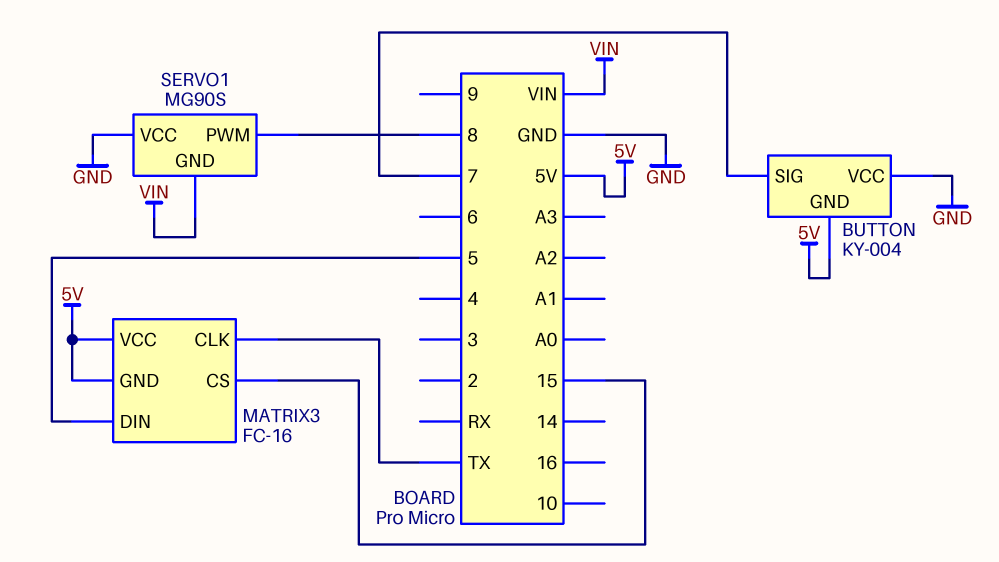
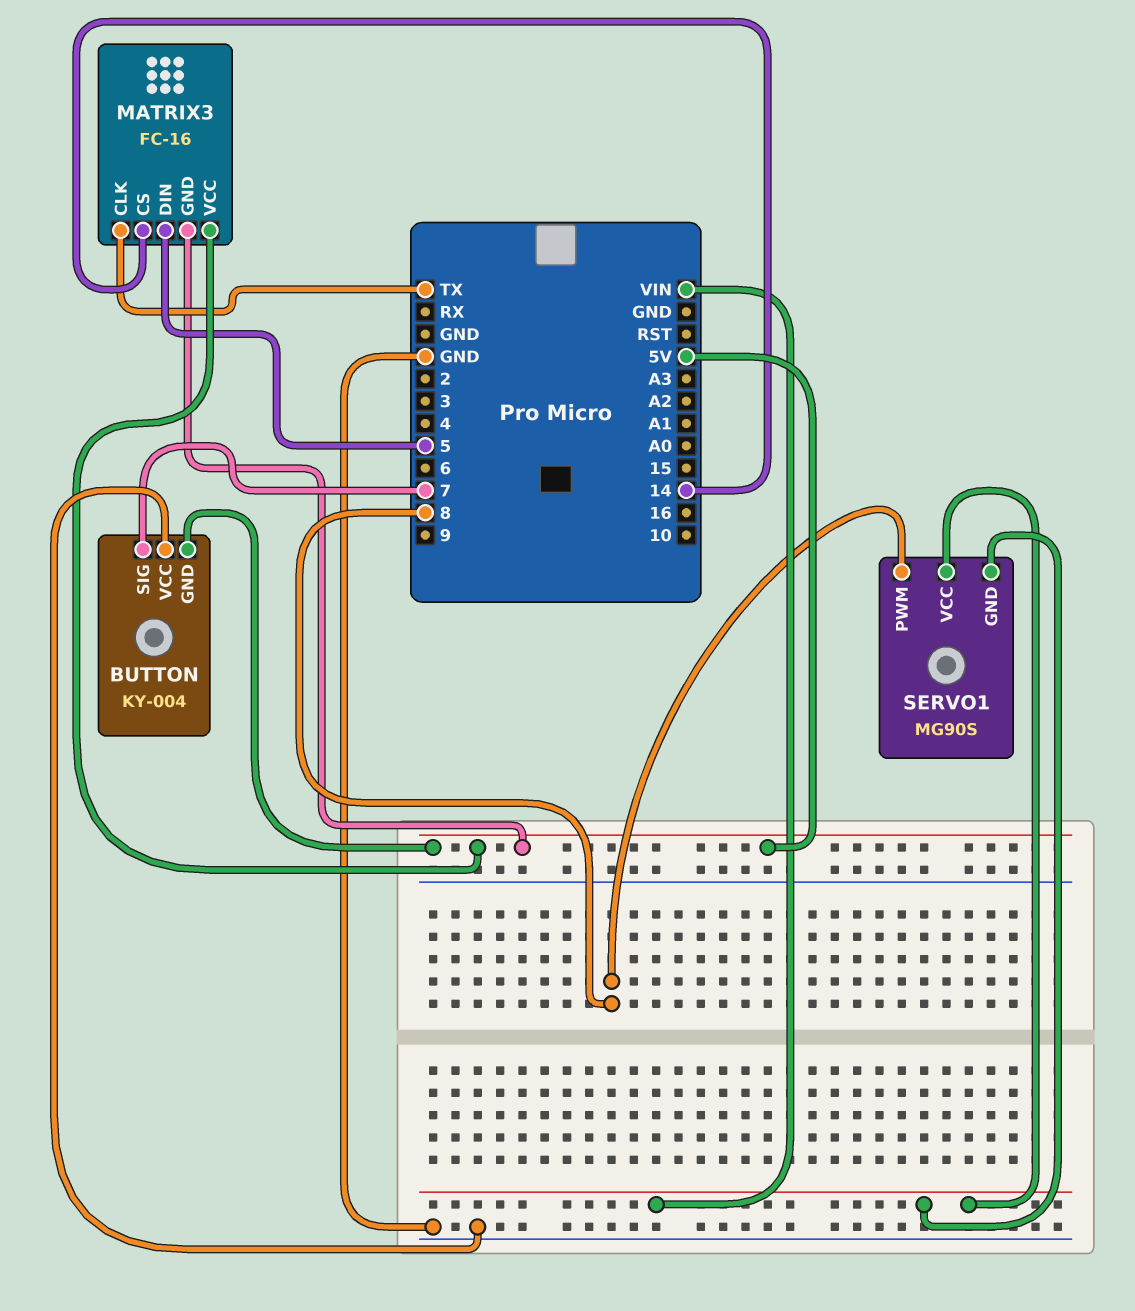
MATRIX3 pin CS: 15 -> 14
SERVO1 pin VCC: GND -> VIN

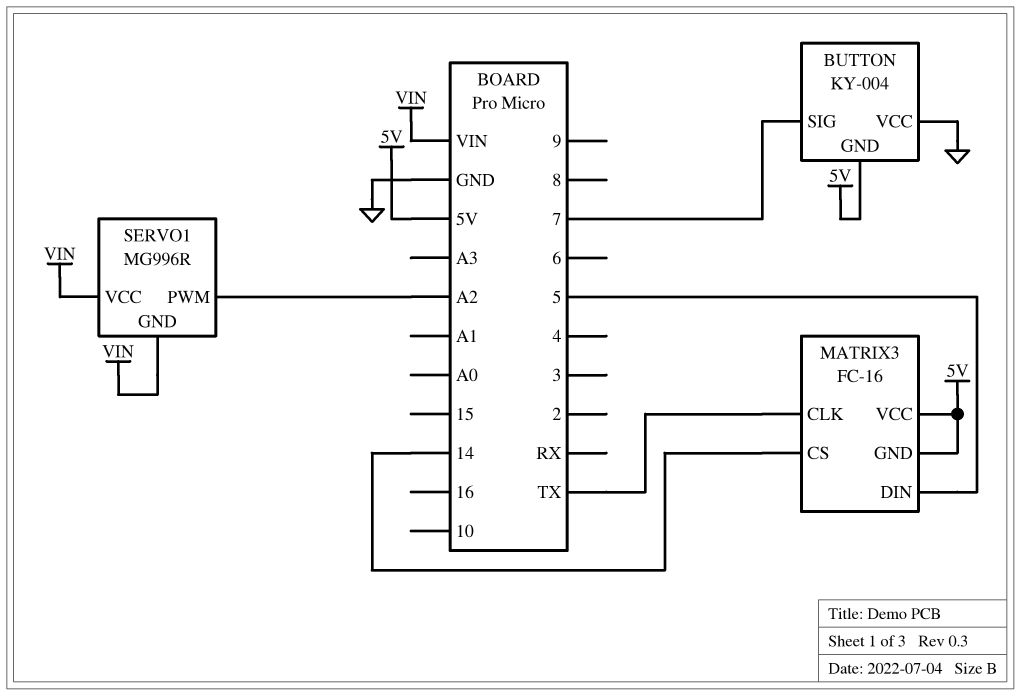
SERVO1: MG90S -> MG996R
SERVO1 pin PWM: 8 -> A2

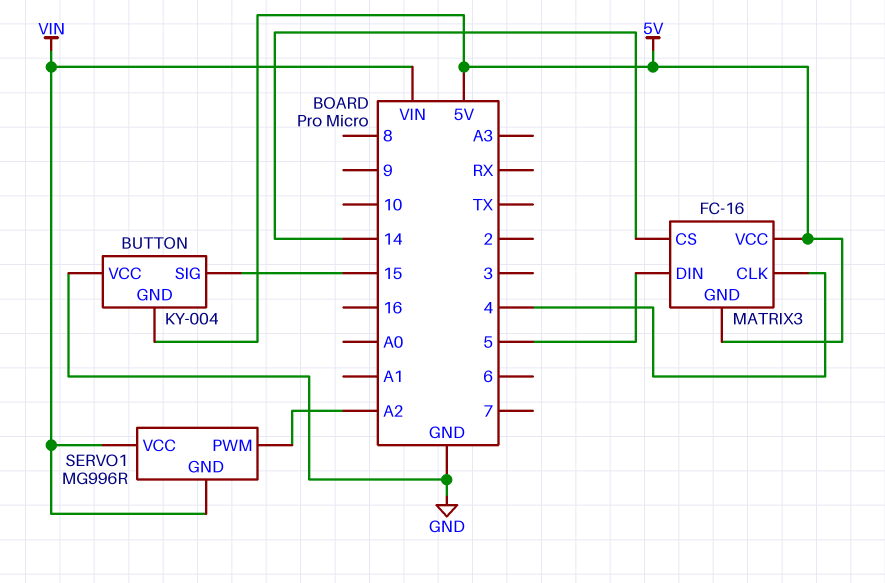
BUTTON pin SIG: 7 -> 15
MATRIX3 pin CLK: TX -> 4

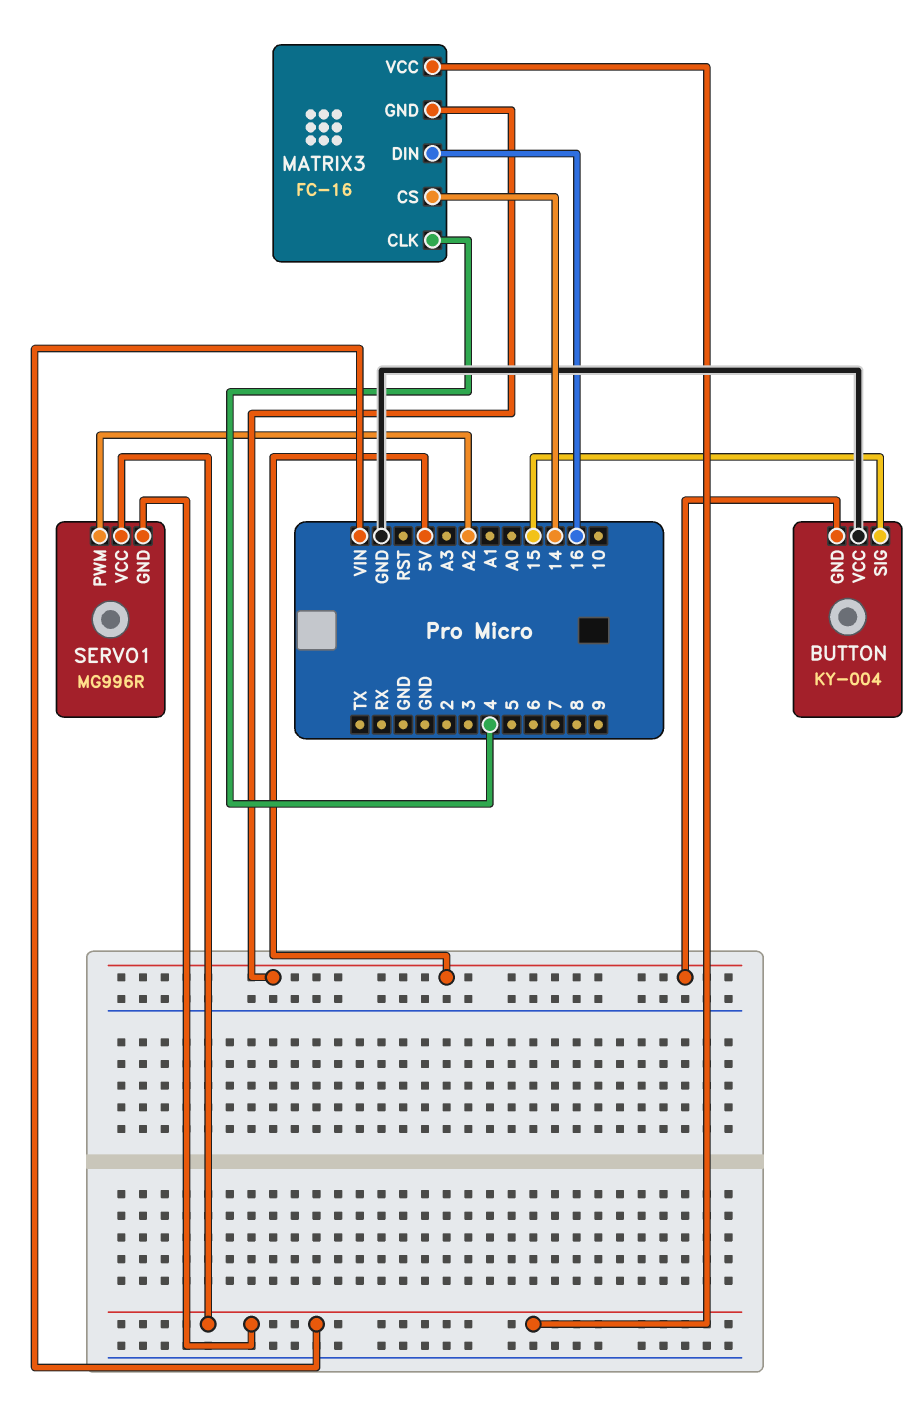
MATRIX3 pin DIN: 5 -> 16
MATRIX3 pin VCC: 5V -> VIN

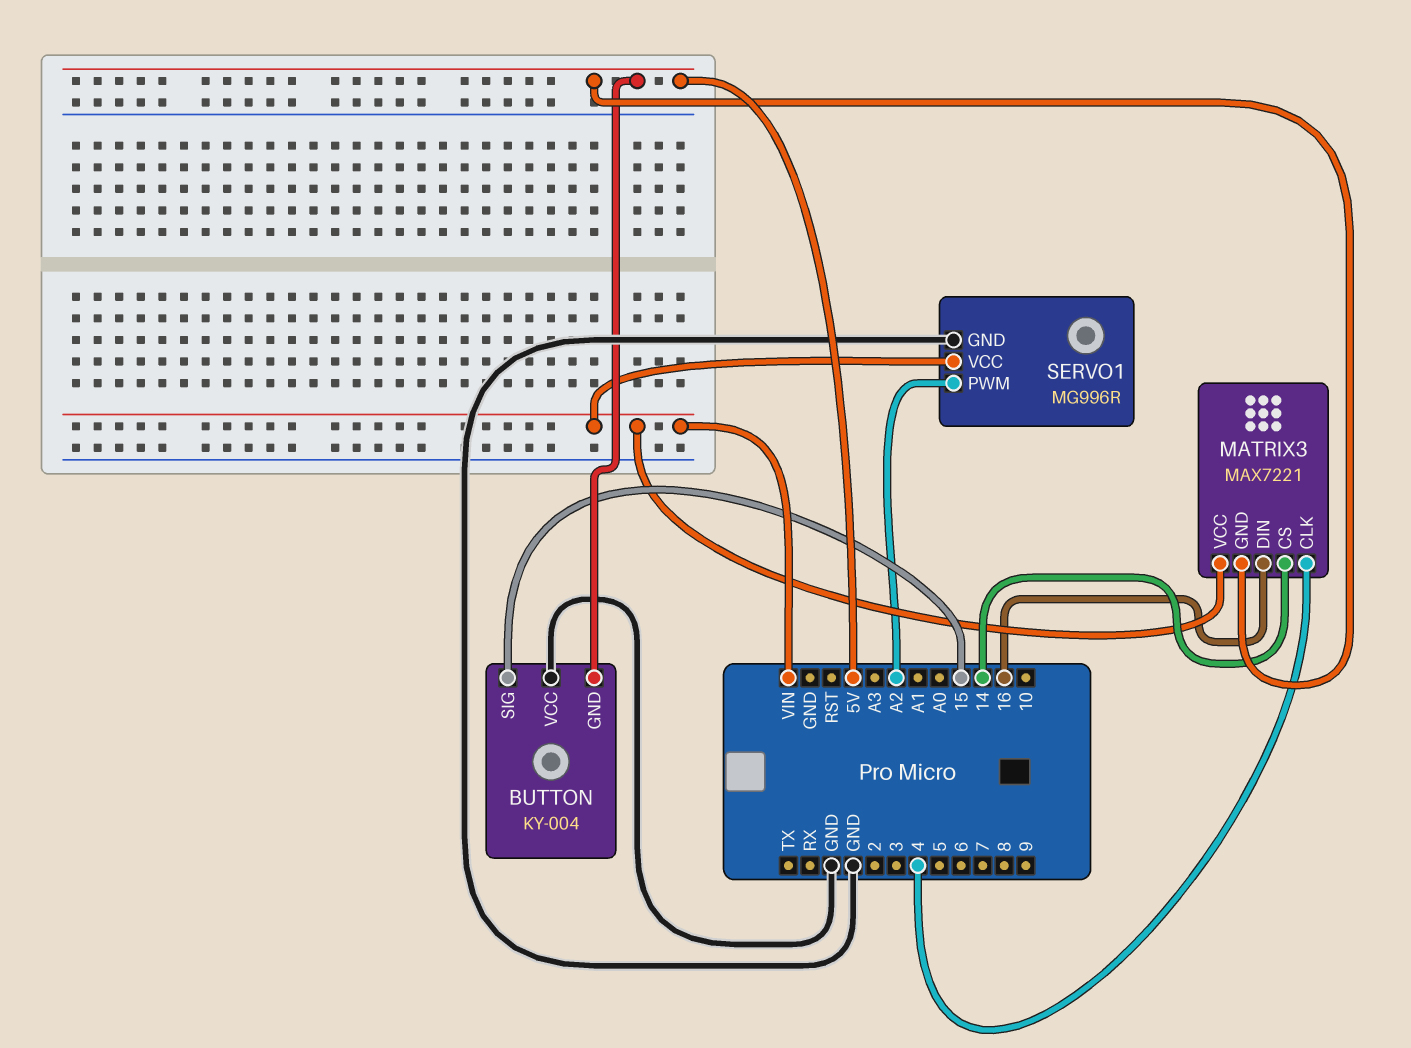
MATRIX3: FC-16 -> MAX7221
SERVO1 pin GND: VIN -> GND

